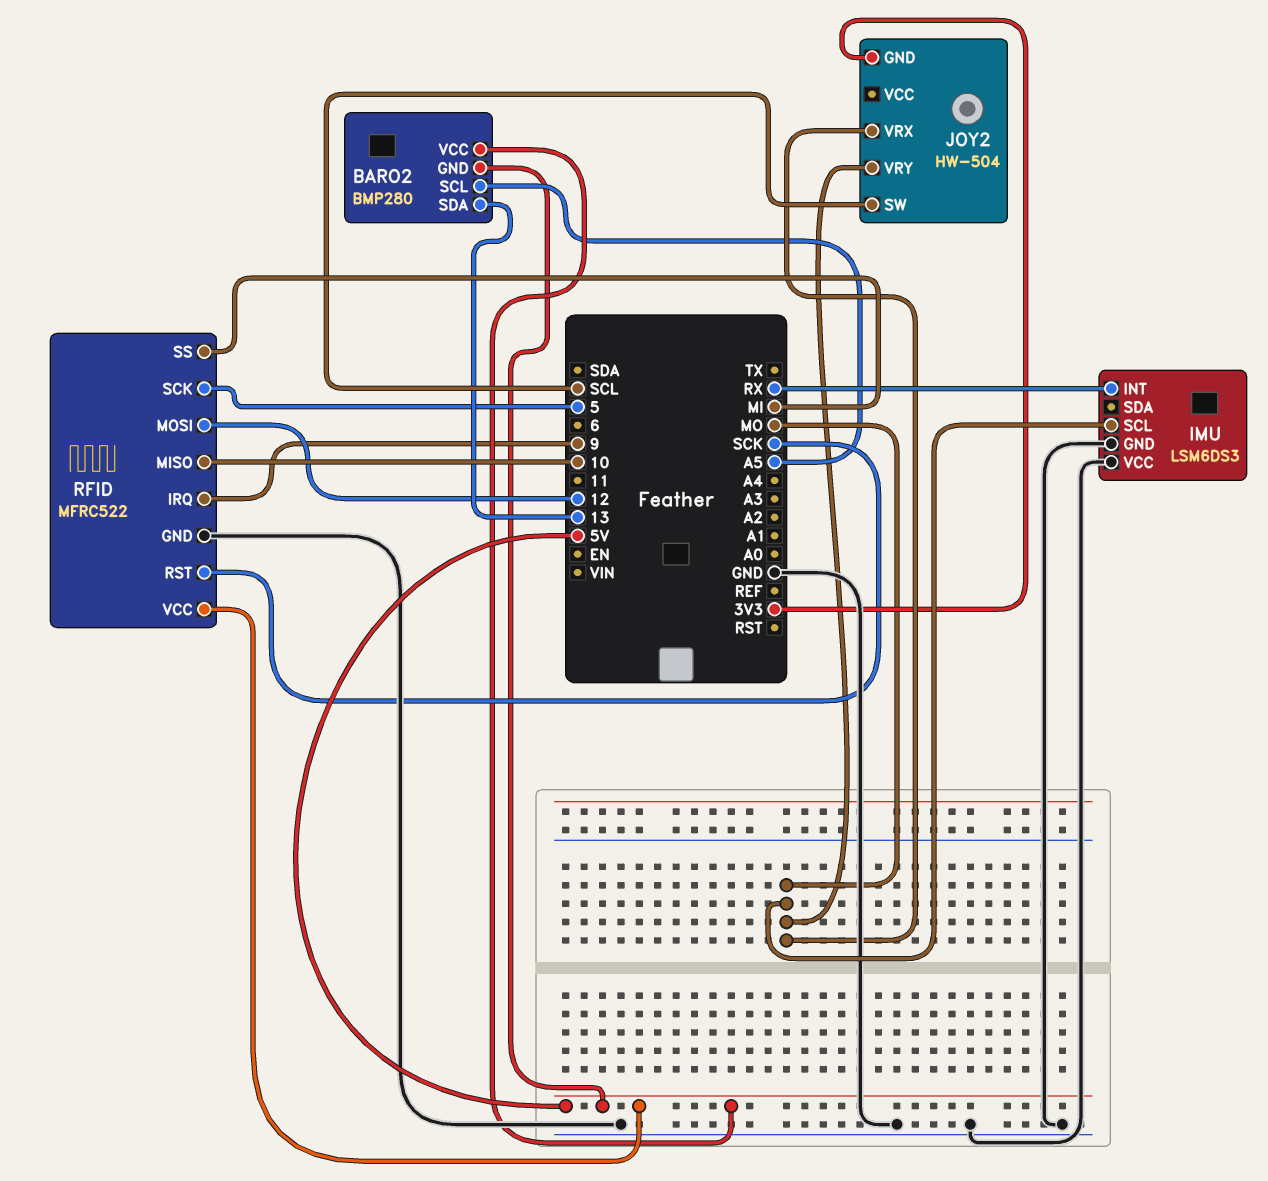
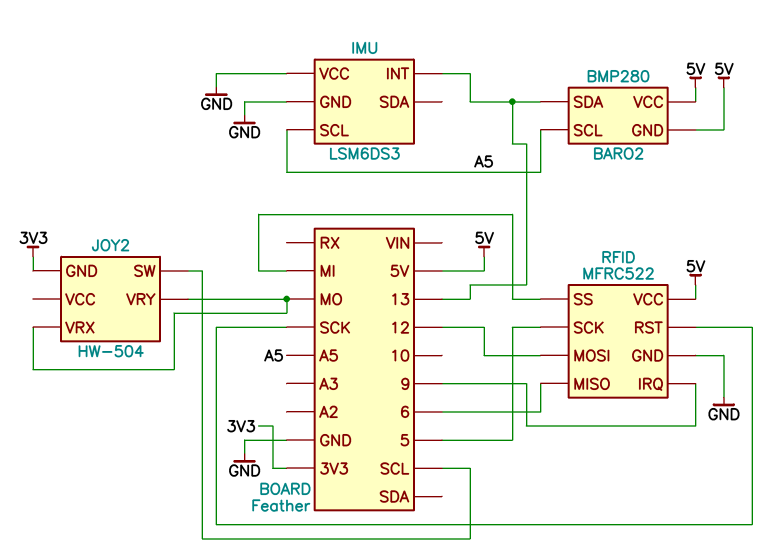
IMU pin INT: RX -> 13
IMU pin SCL: MO -> A5
RFID pin MISO: 10 -> 6

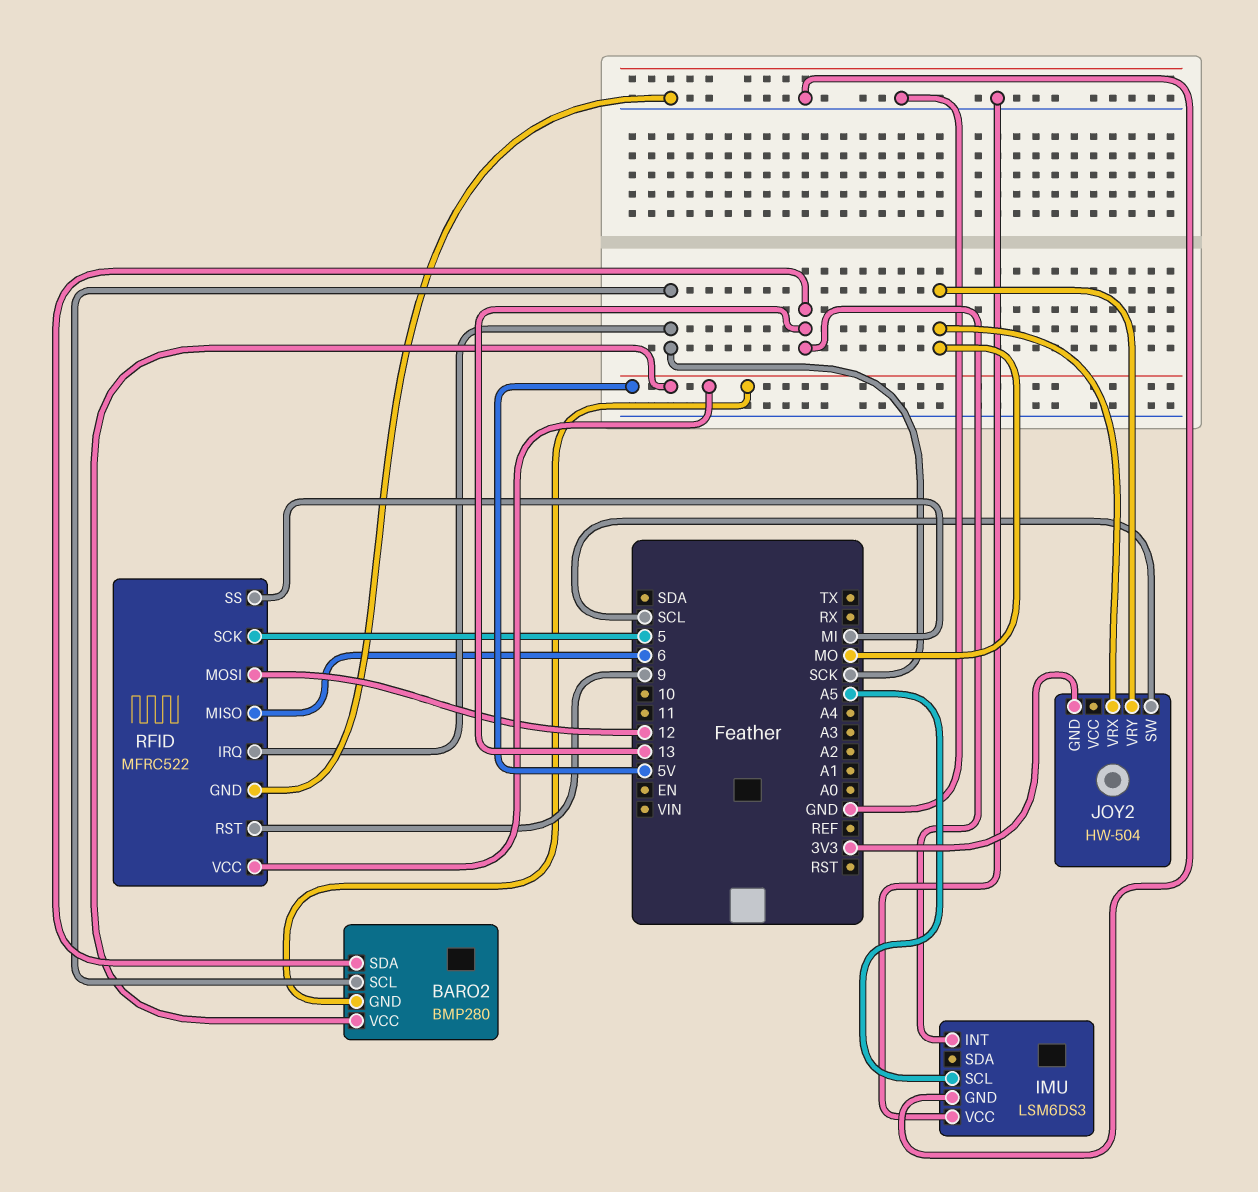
BARO2 pin SCL: A5 -> SCK
RFID pin IRQ: 9 -> SCK
RFID pin RST: SCK -> 9

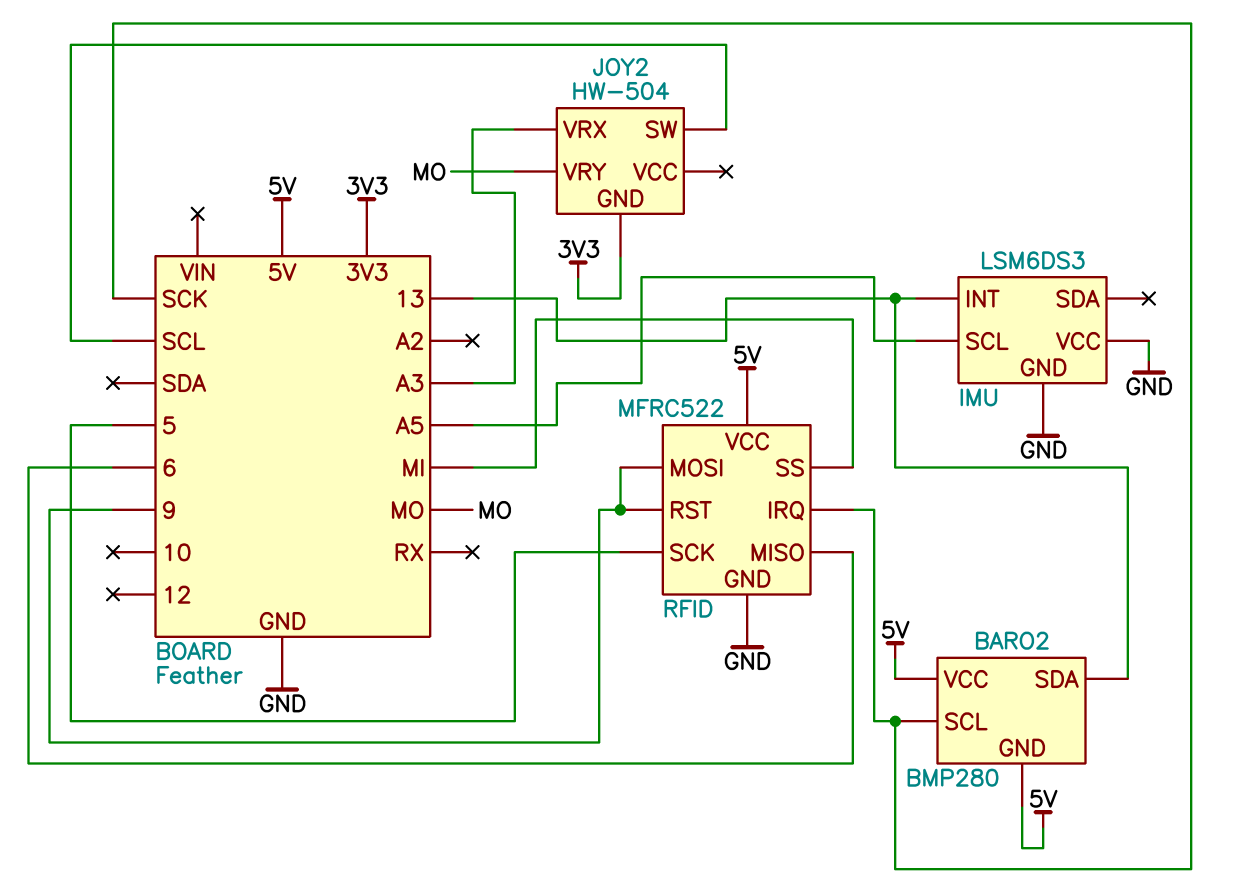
JOY2 pin VRX: MO -> A3
RFID pin MOSI: 12 -> 9

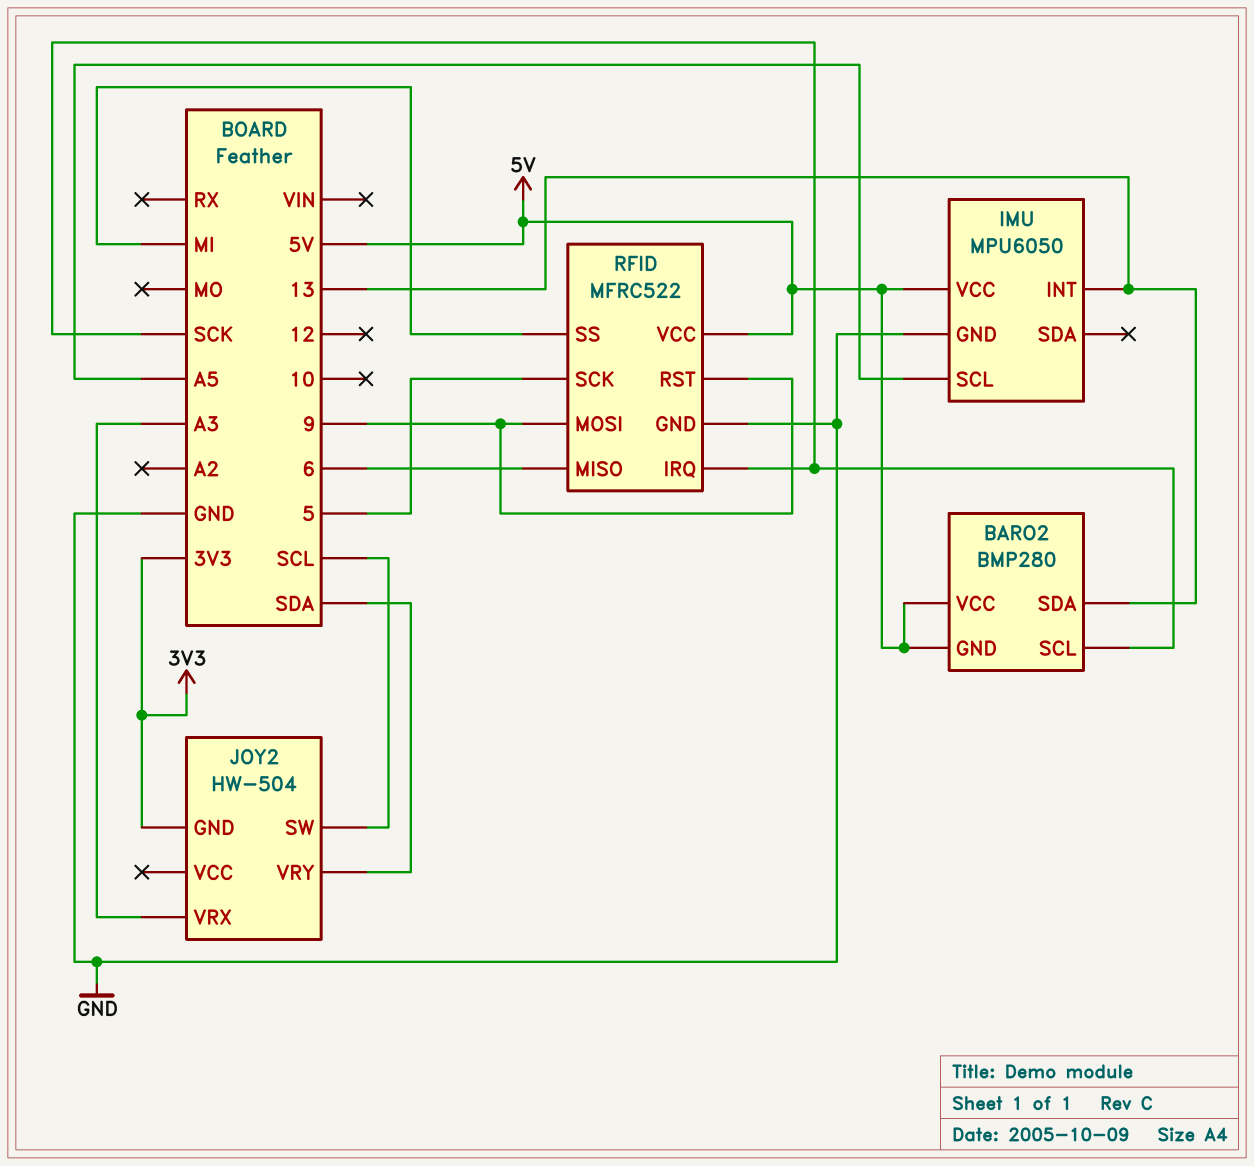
IMU: LSM6DS3 -> MPU6050
IMU pin VCC: GND -> 5V
JOY2 pin VRY: MO -> SDA

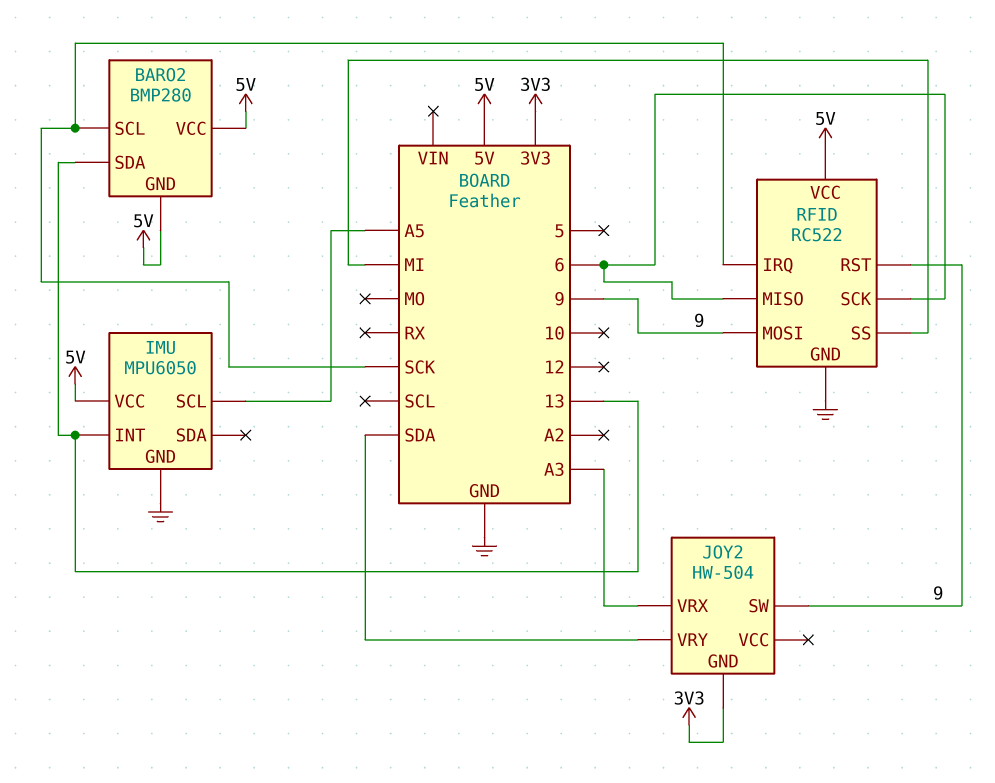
JOY2 pin SW: SCL -> 9
RFID: MFRC522 -> RC522
RFID pin SCK: 5 -> 6

